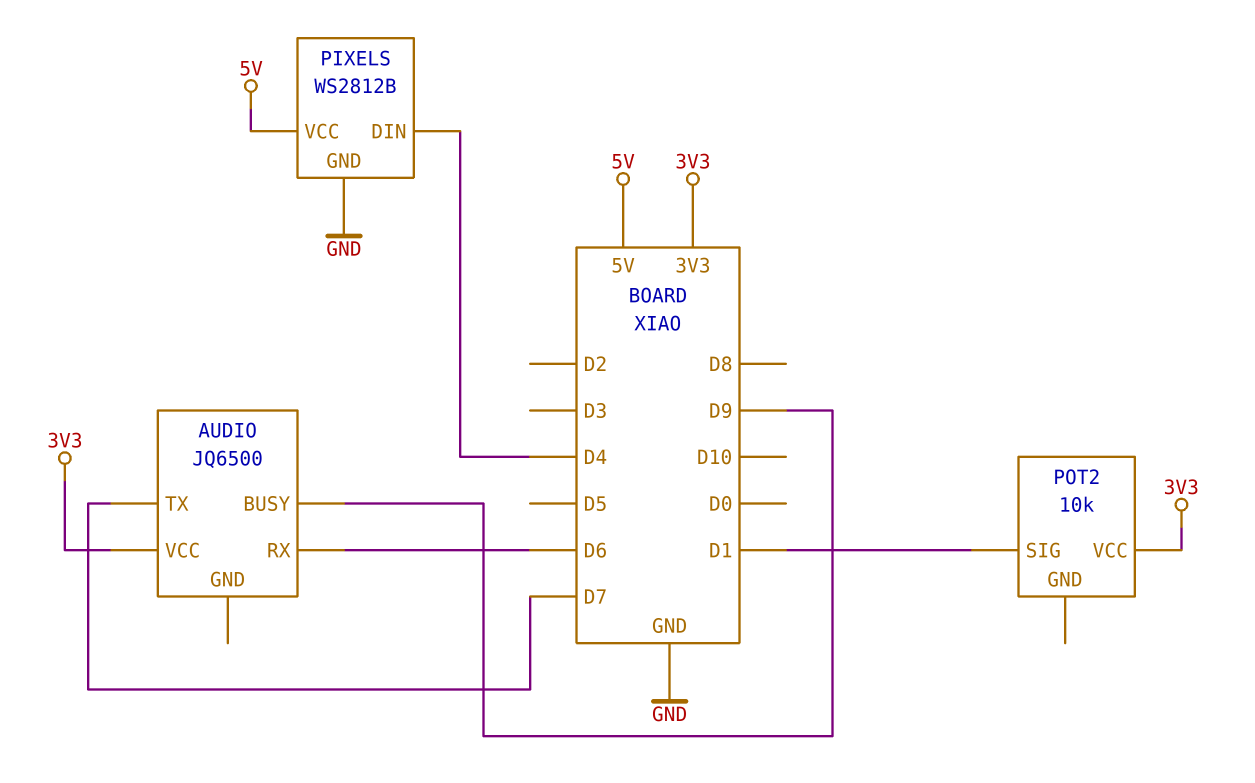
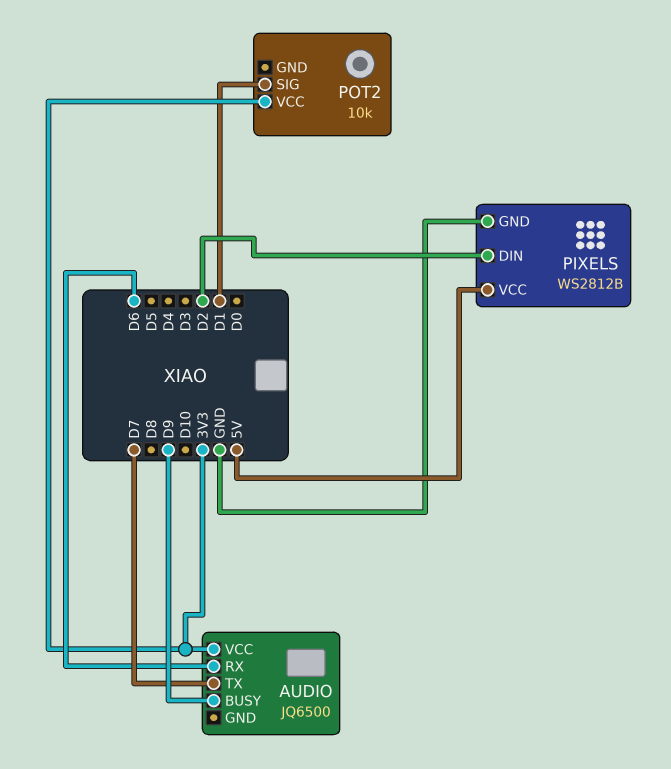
PIXELS pin DIN: D4 -> D2

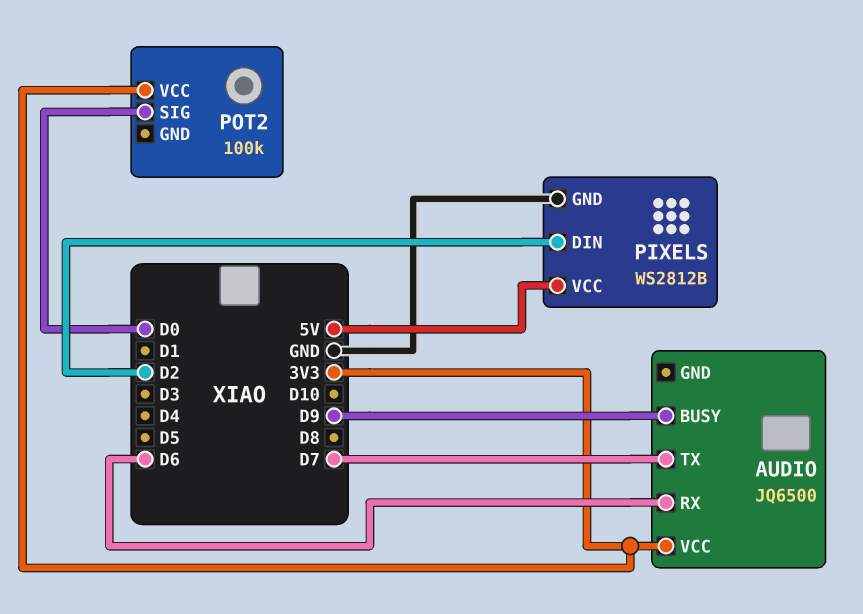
POT2: 10k -> 100k
POT2 pin SIG: D1 -> D0

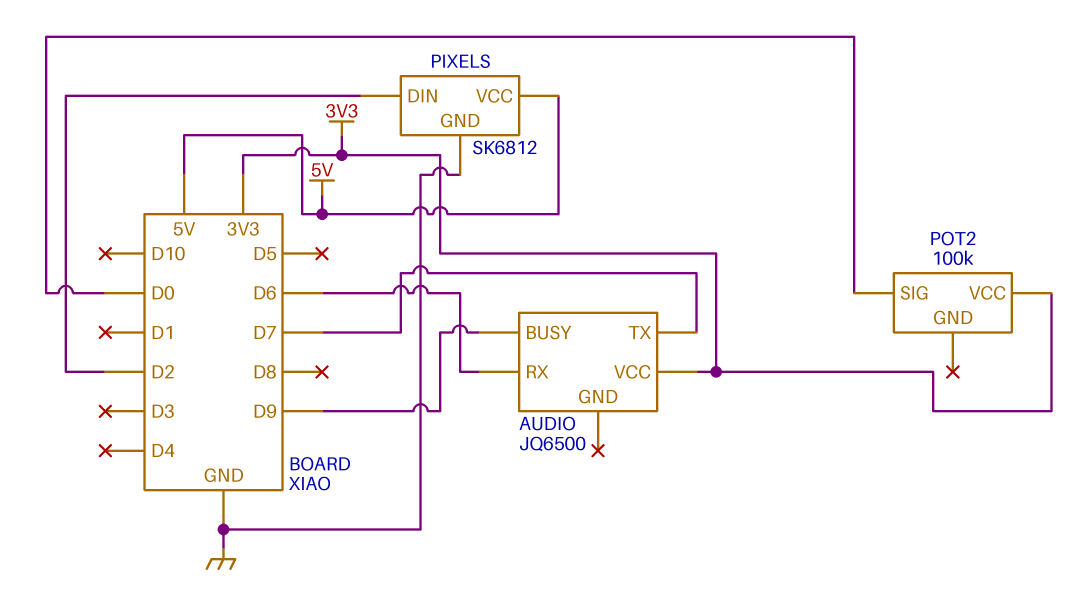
PIXELS: WS2812B -> SK6812

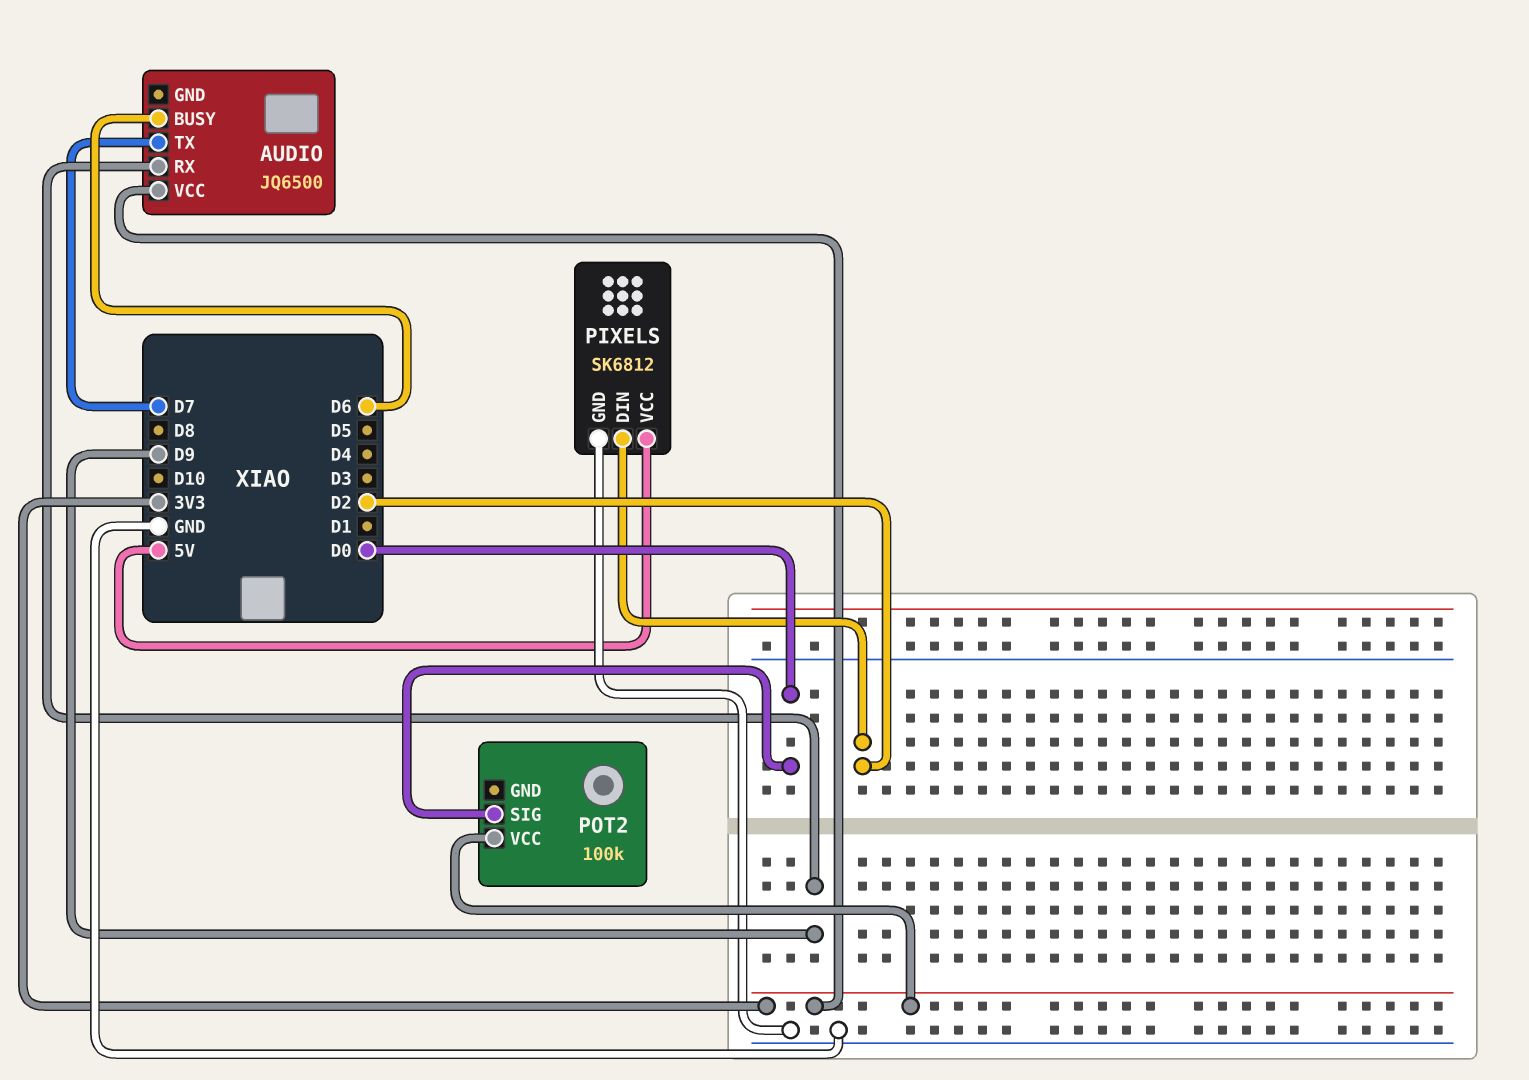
AUDIO pin BUSY: D9 -> D6
AUDIO pin RX: D6 -> D9

